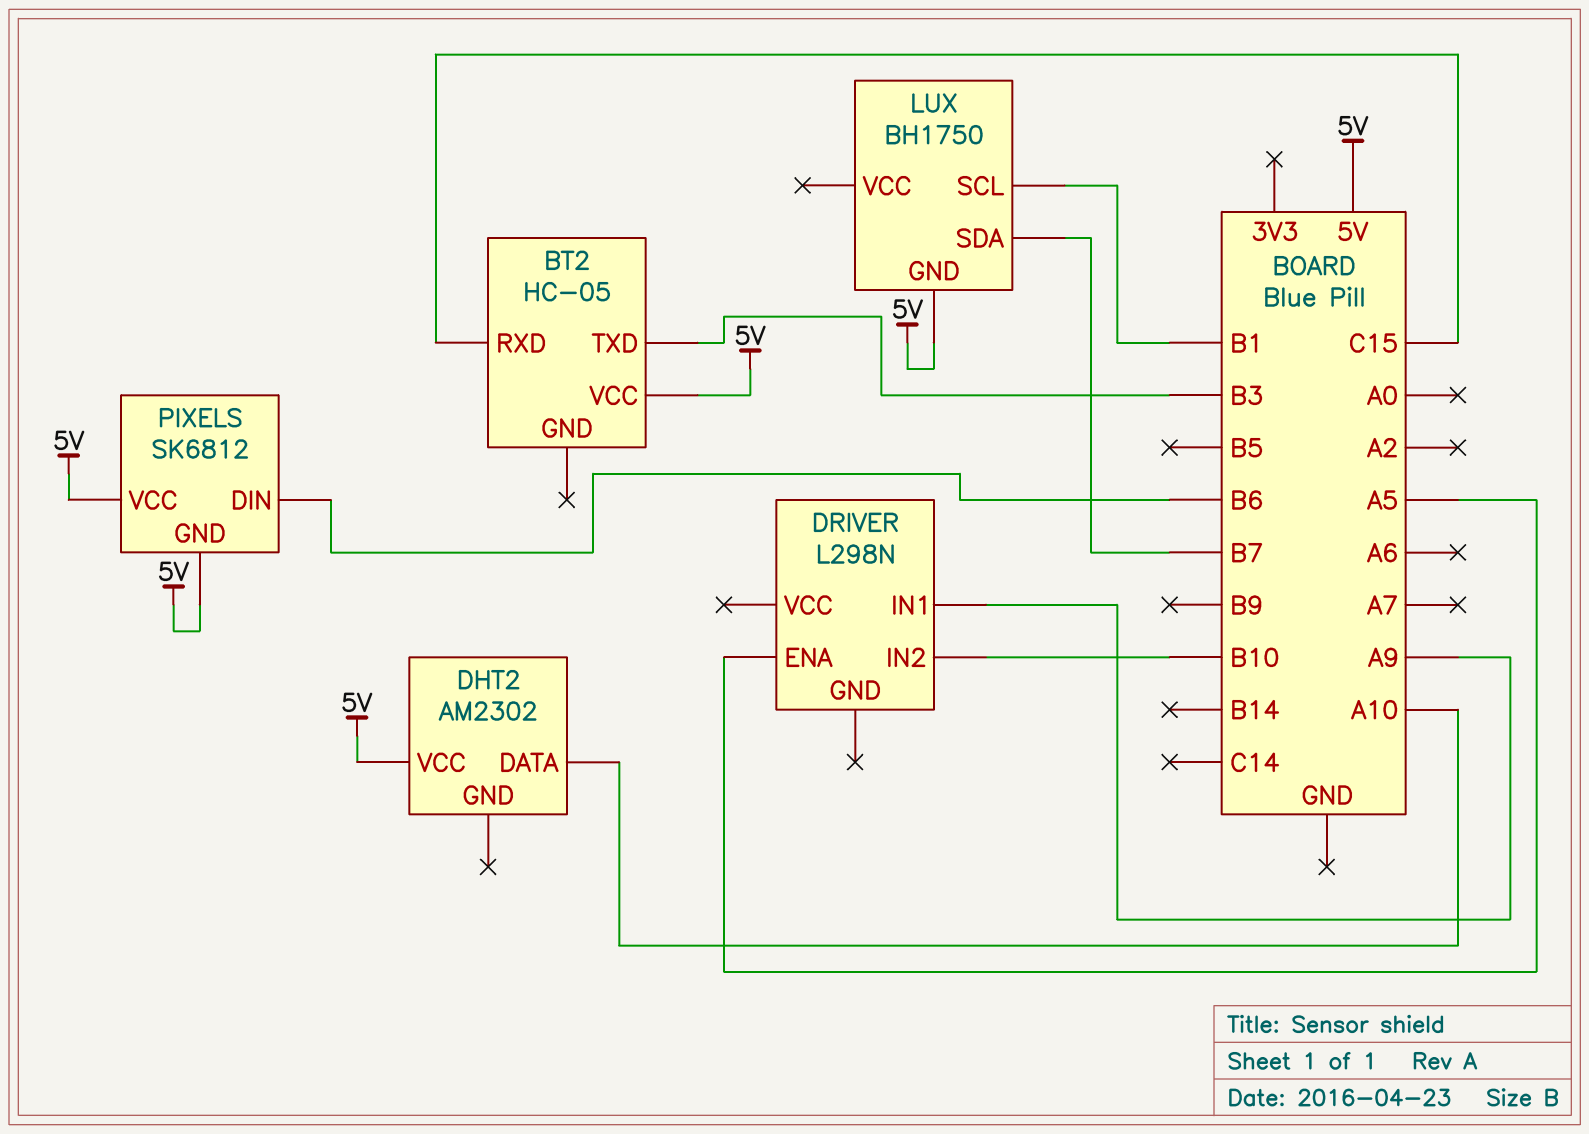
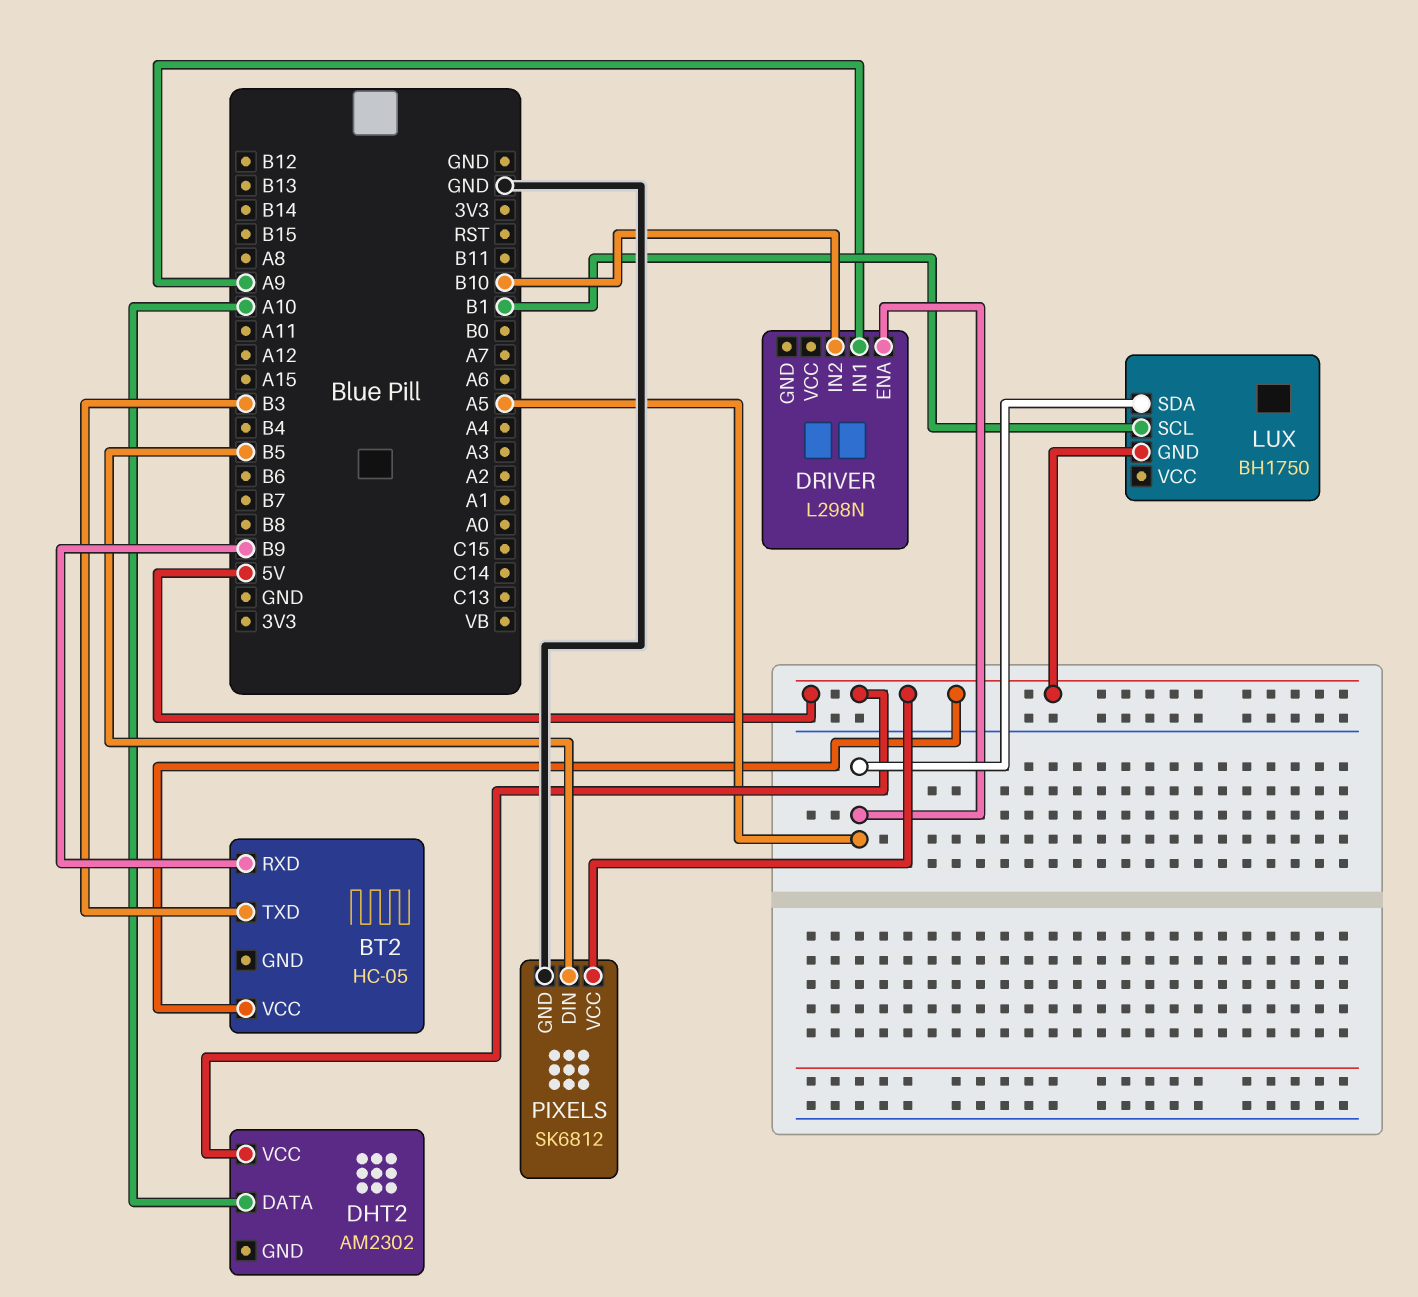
BT2 pin RXD: C15 -> B9
LUX pin SDA: B7 -> A5
PIXELS pin DIN: B6 -> B5
PIXELS pin GND: 5V -> GND

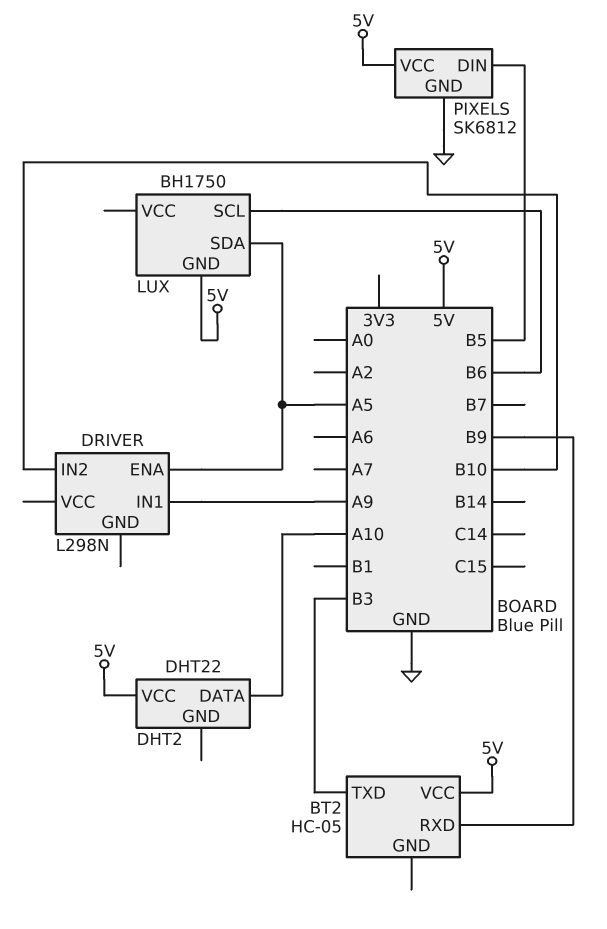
DHT2: AM2302 -> DHT22
LUX pin SCL: B1 -> B6

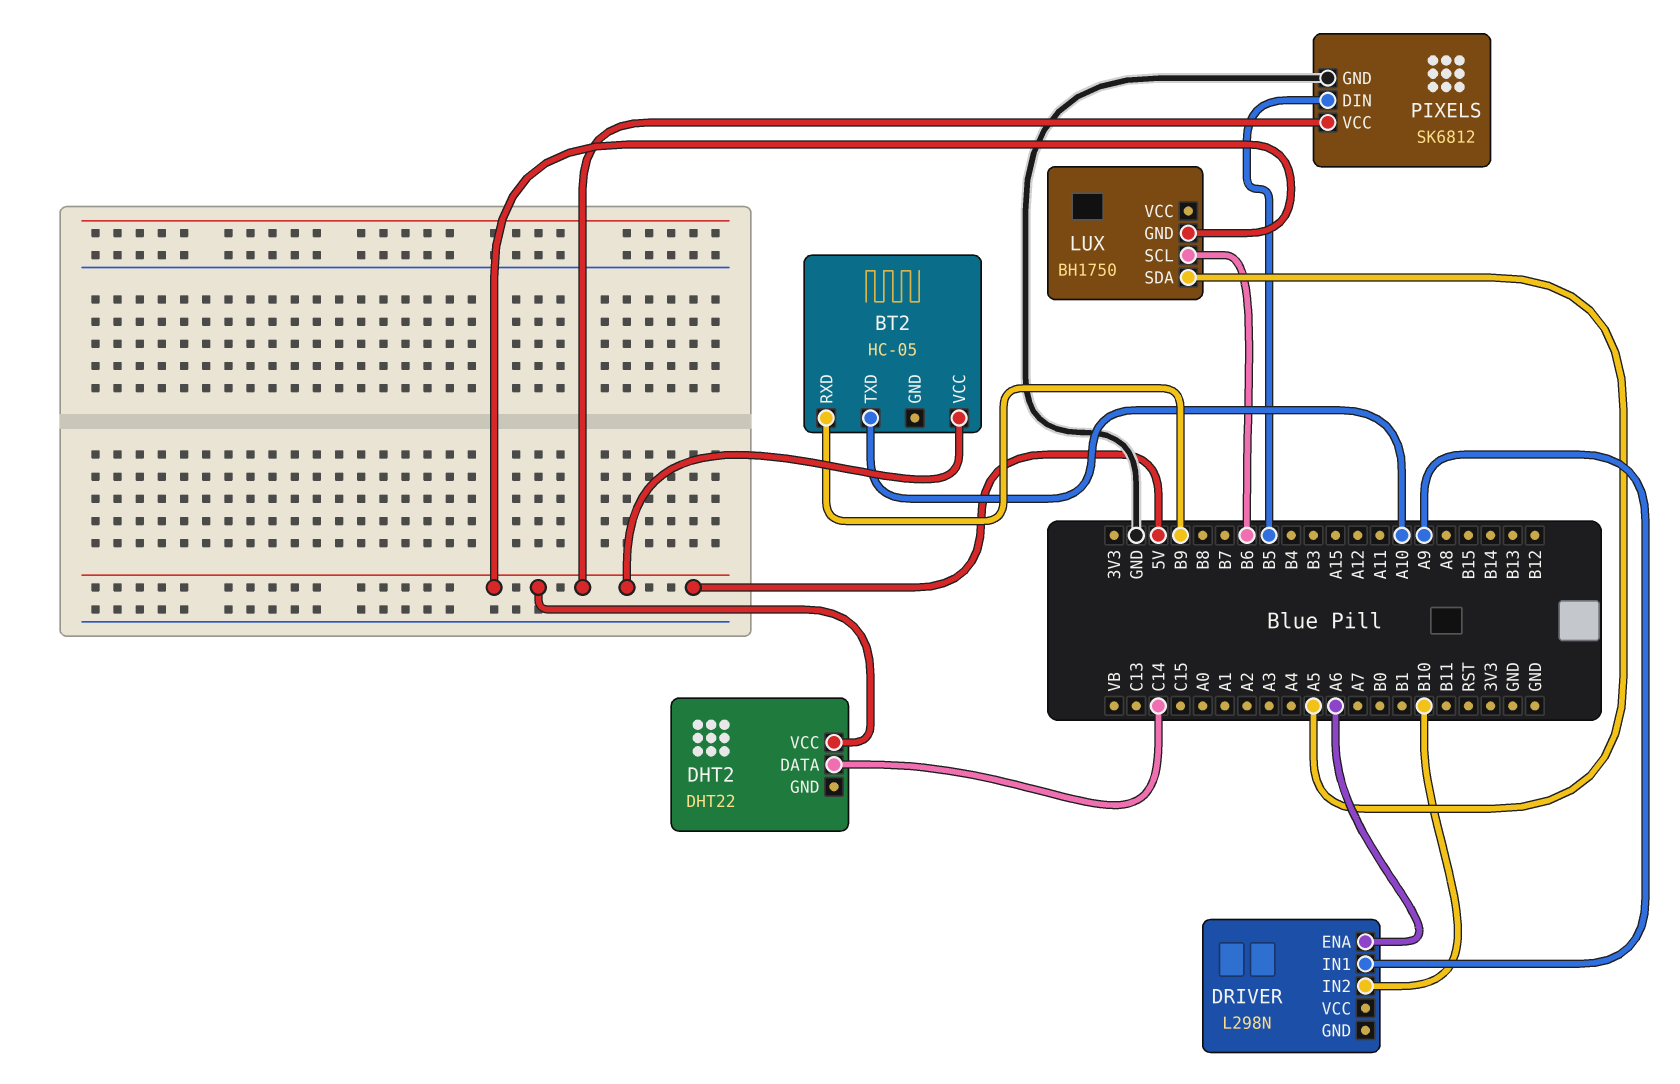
BT2 pin TXD: B3 -> A10
DHT2 pin DATA: A10 -> C14
DRIVER pin ENA: A5 -> A6

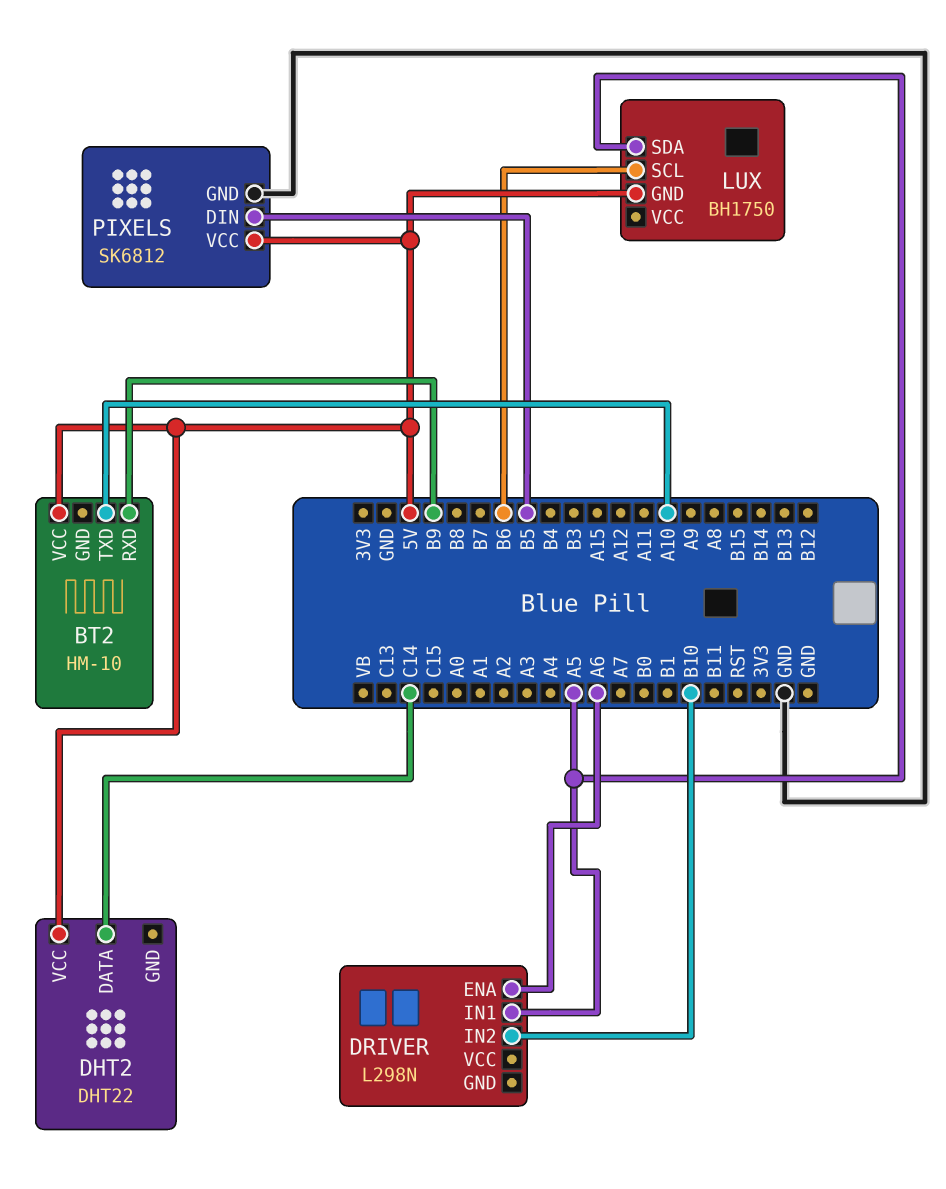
BT2: HC-05 -> HM-10
DRIVER pin IN1: A9 -> A5

